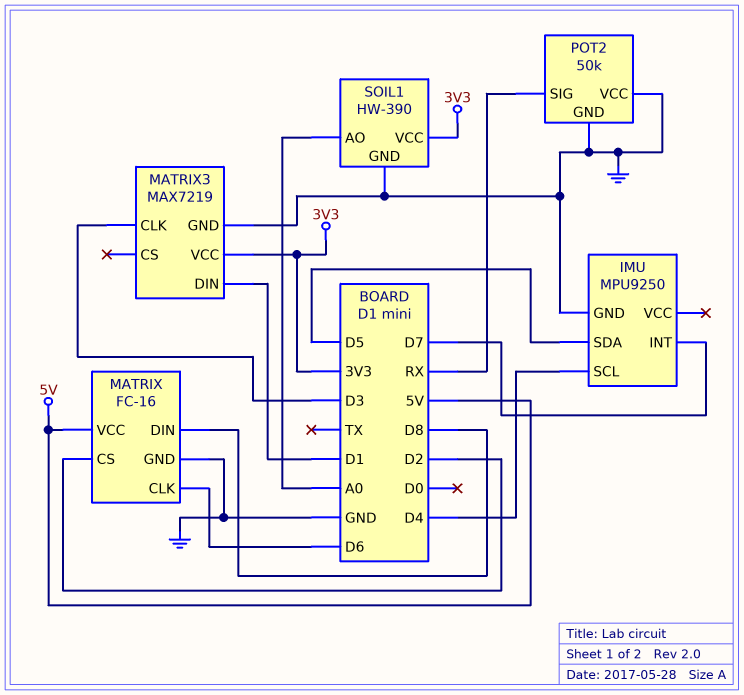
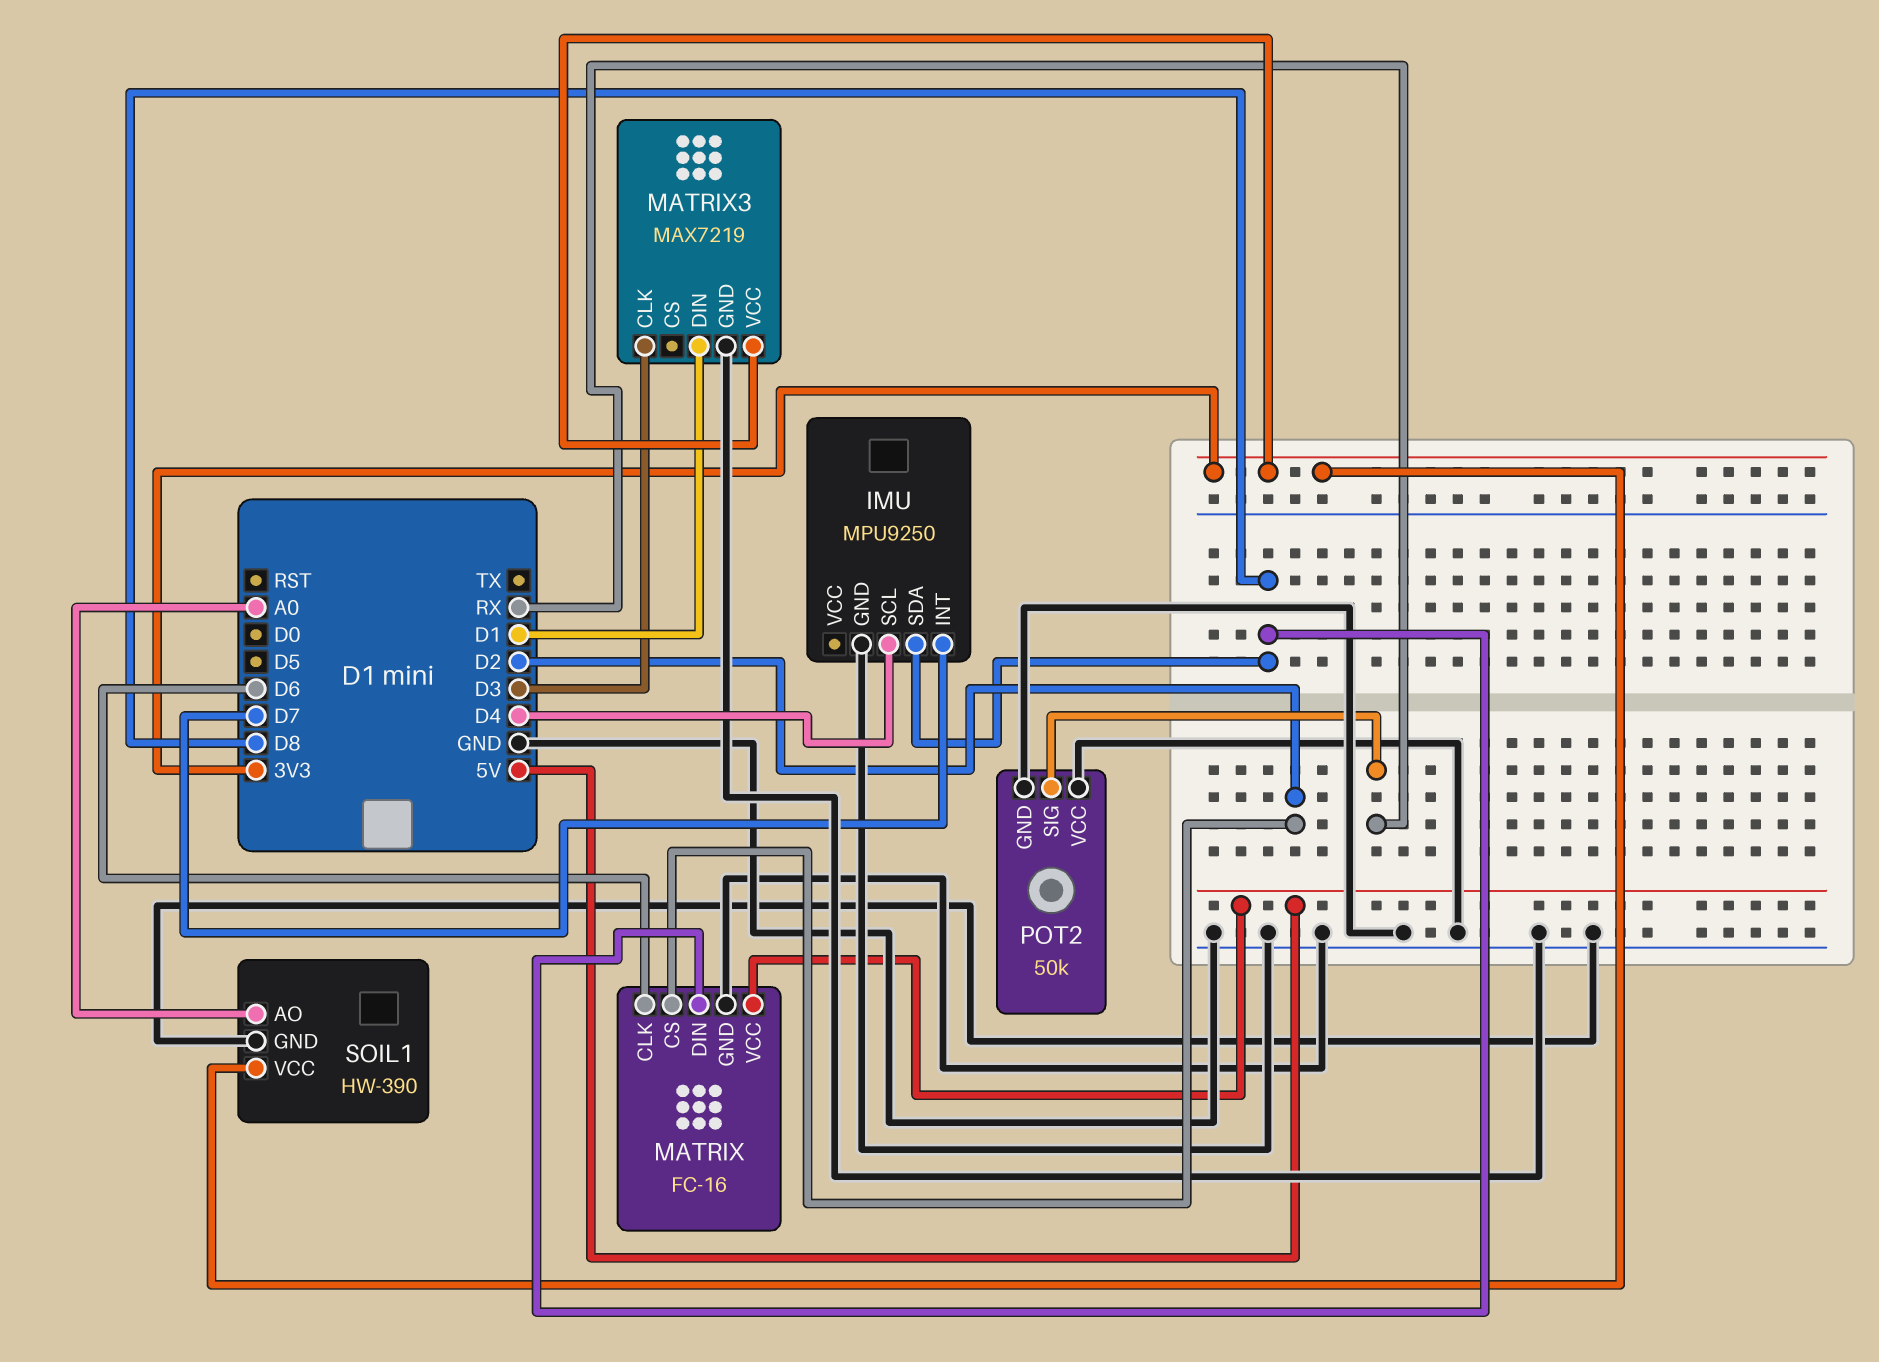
IMU pin SDA: D5 -> D8

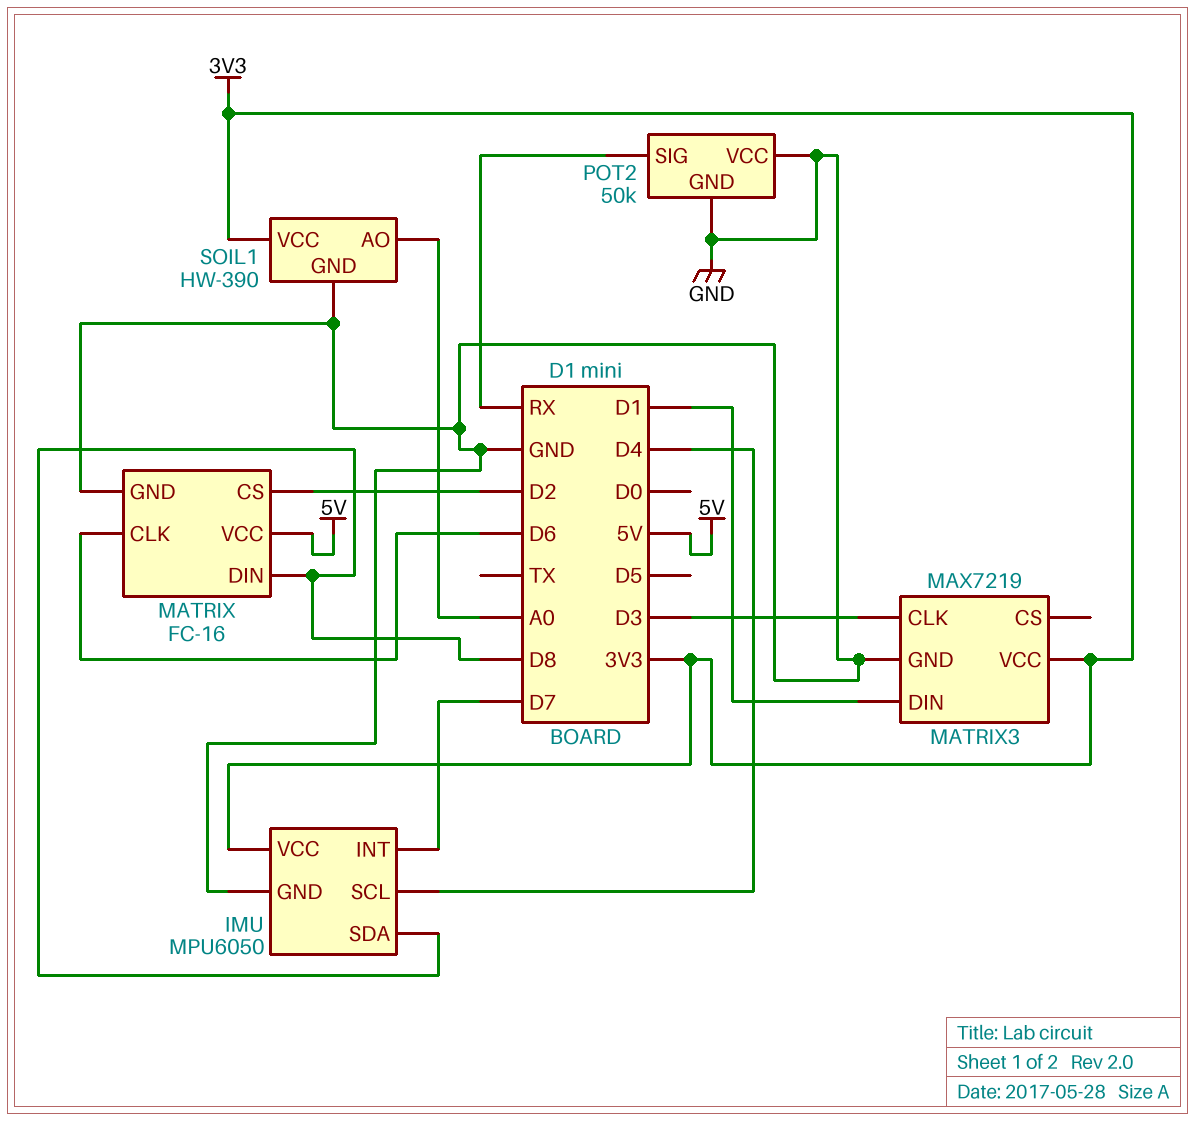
IMU: MPU9250 -> MPU6050
IMU pin VCC: none -> 3V3

